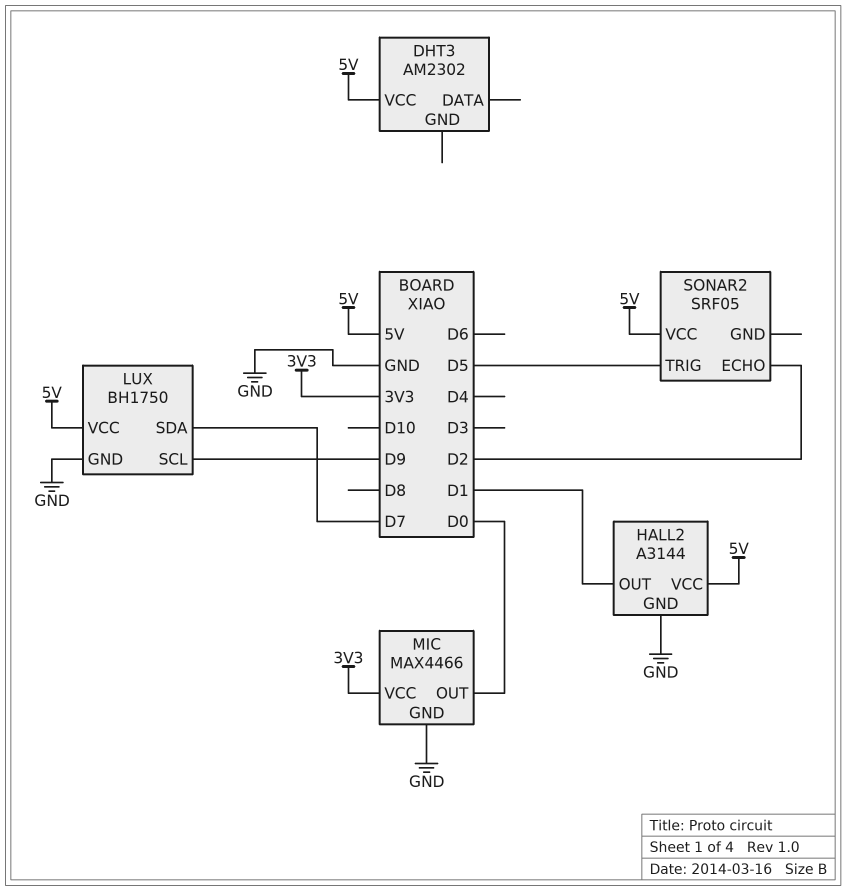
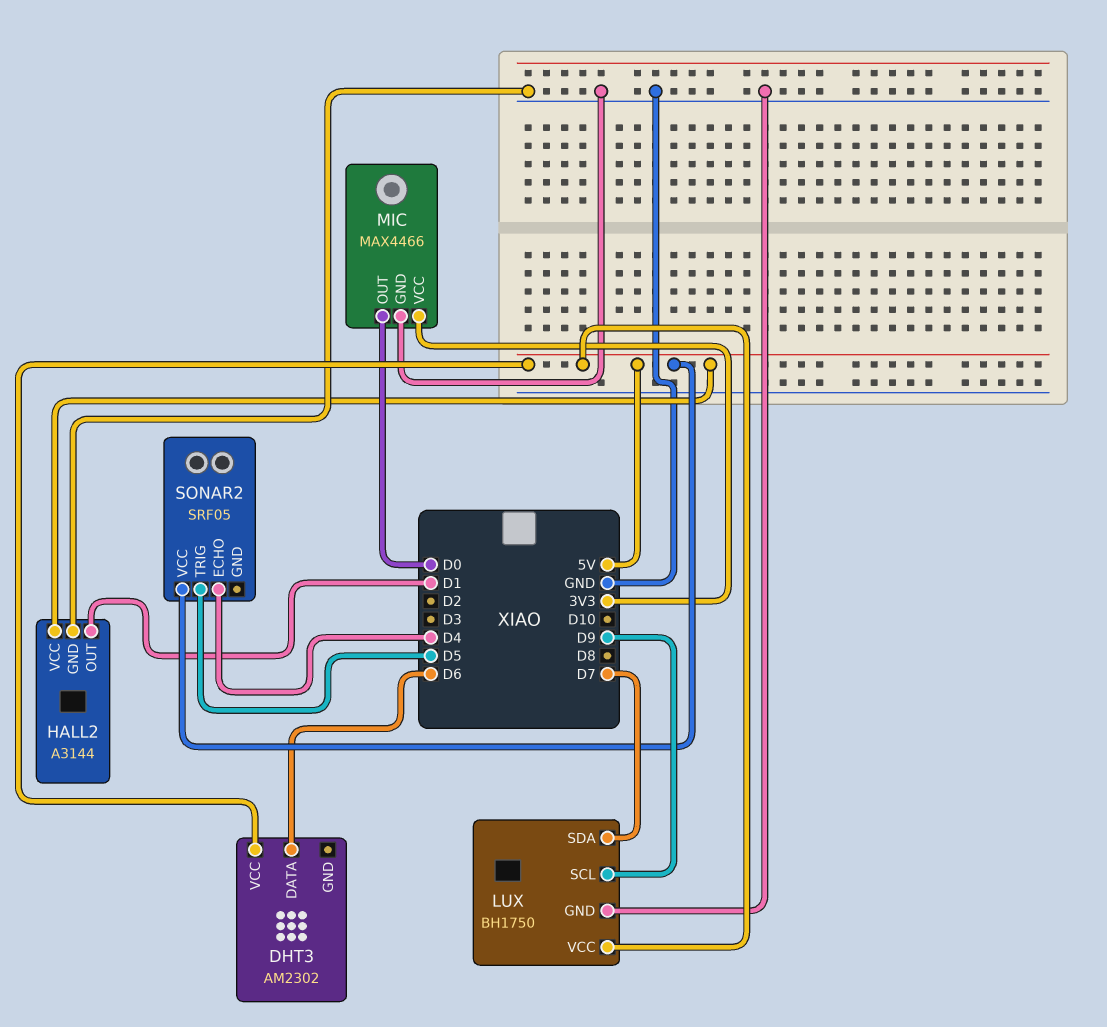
DHT3 pin DATA: none -> D6
SONAR2 pin ECHO: D2 -> D4

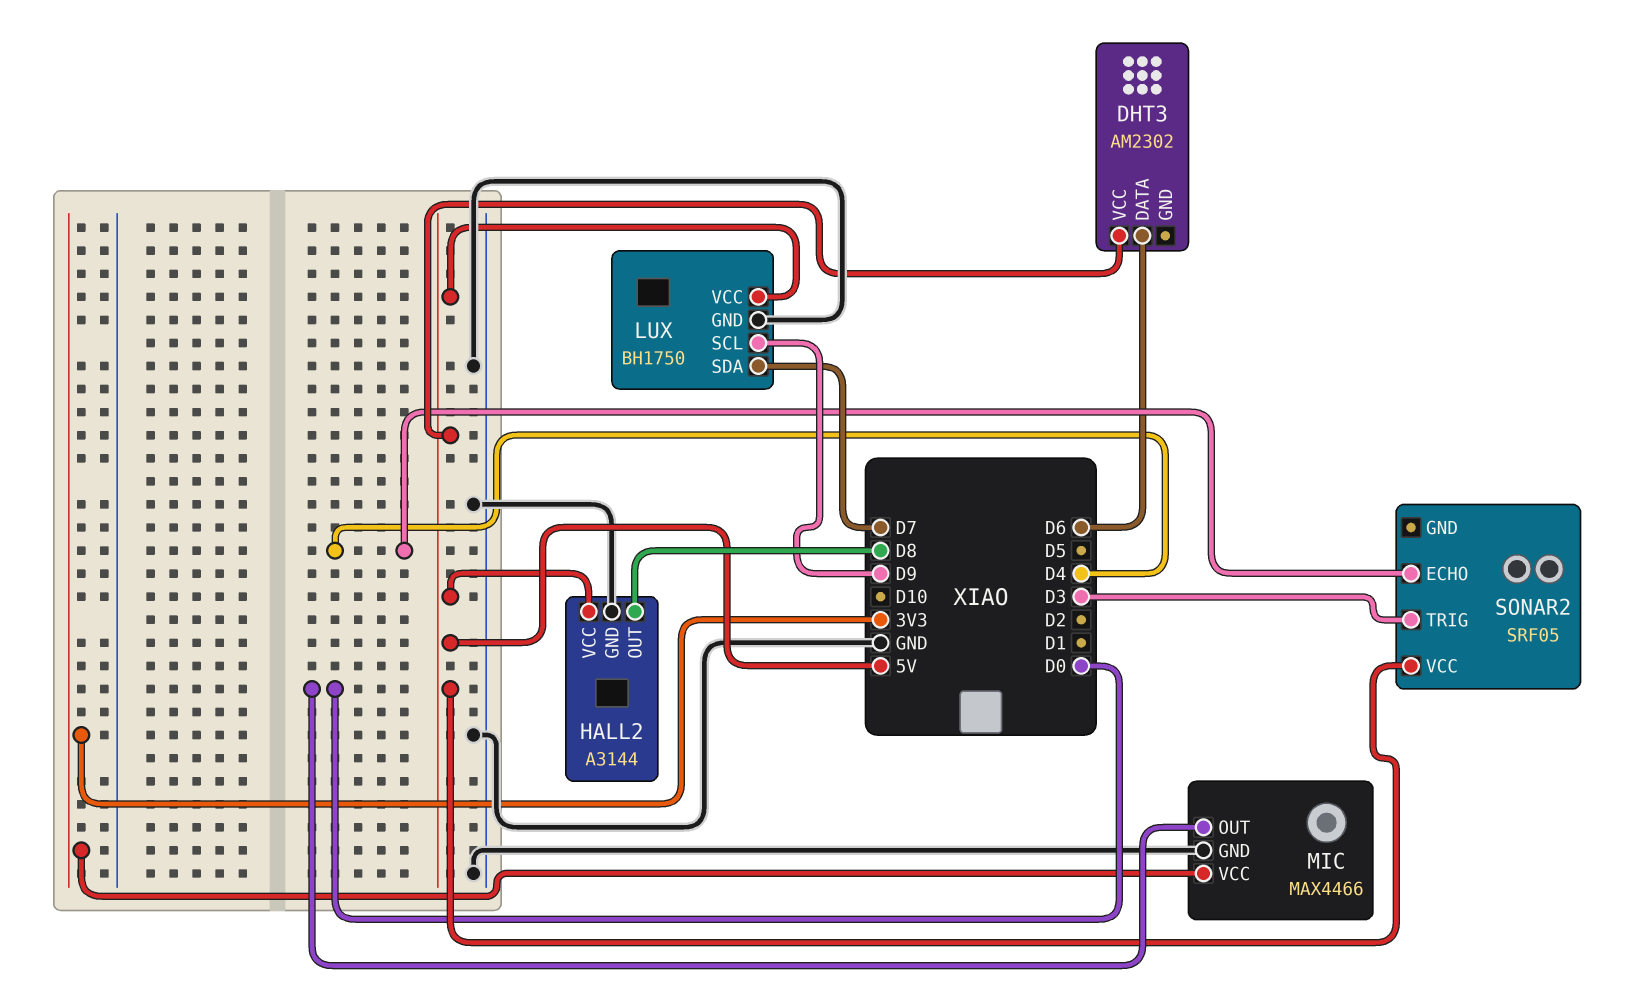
HALL2 pin OUT: D1 -> D8
SONAR2 pin TRIG: D5 -> D3

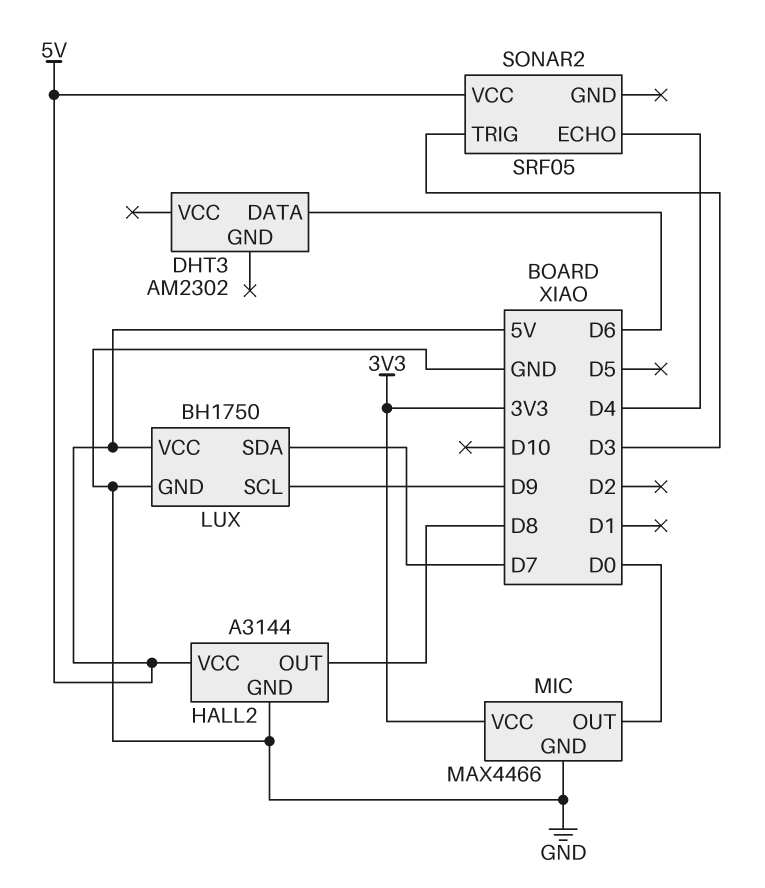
DHT3 pin VCC: 5V -> none

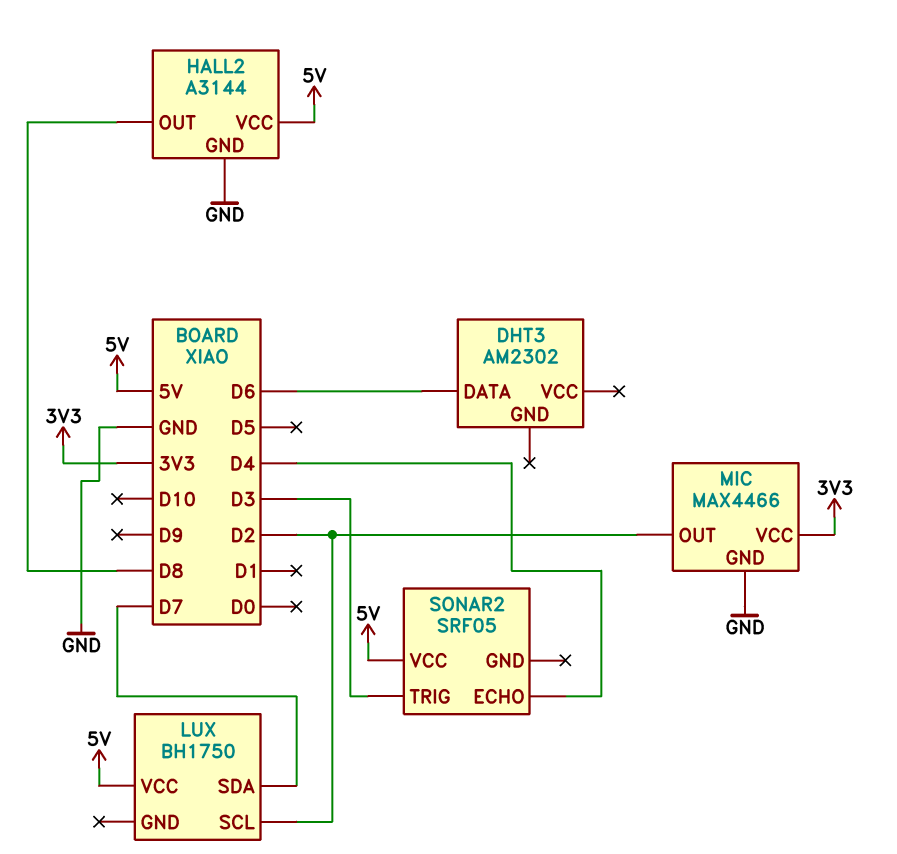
LUX pin GND: GND -> none
LUX pin SCL: D9 -> D2
MIC pin OUT: D0 -> D2

